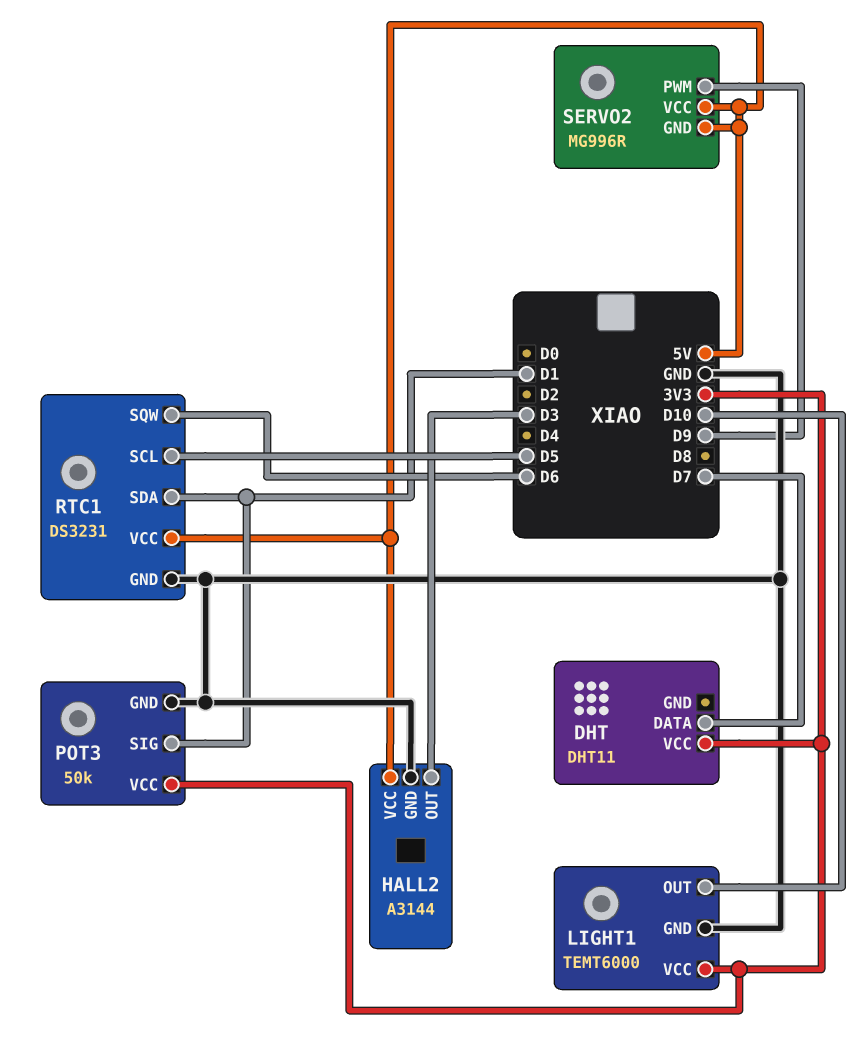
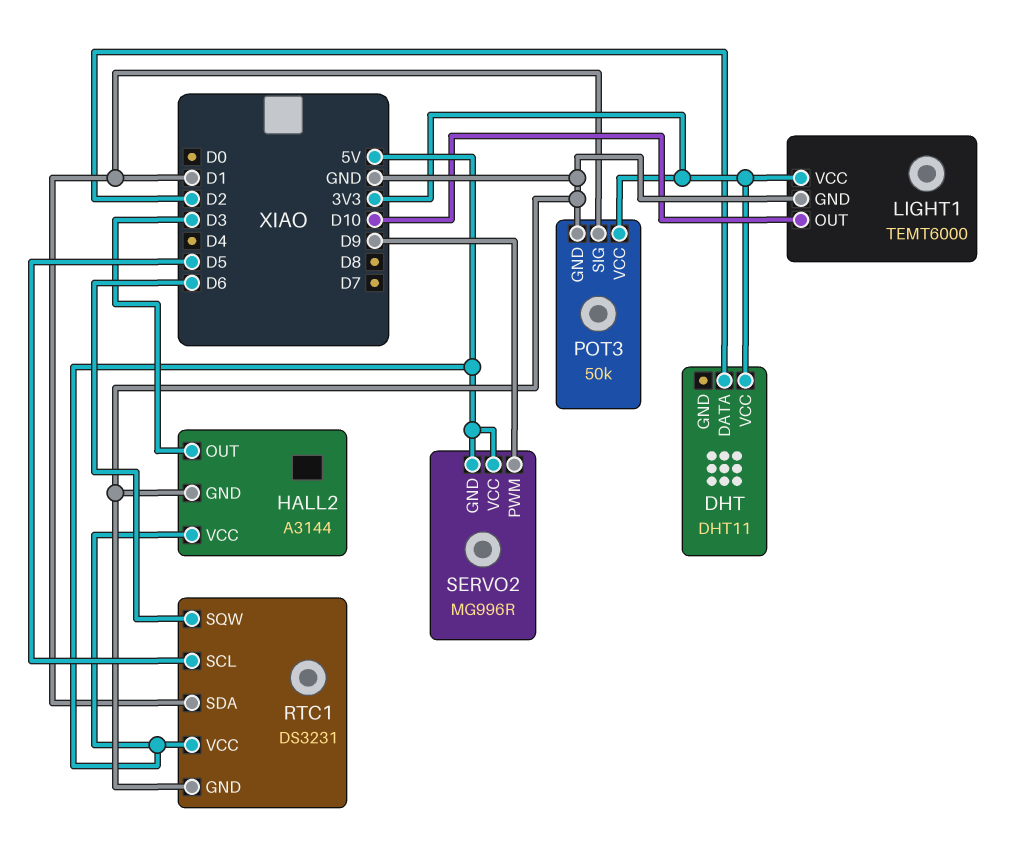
DHT pin DATA: D7 -> D2

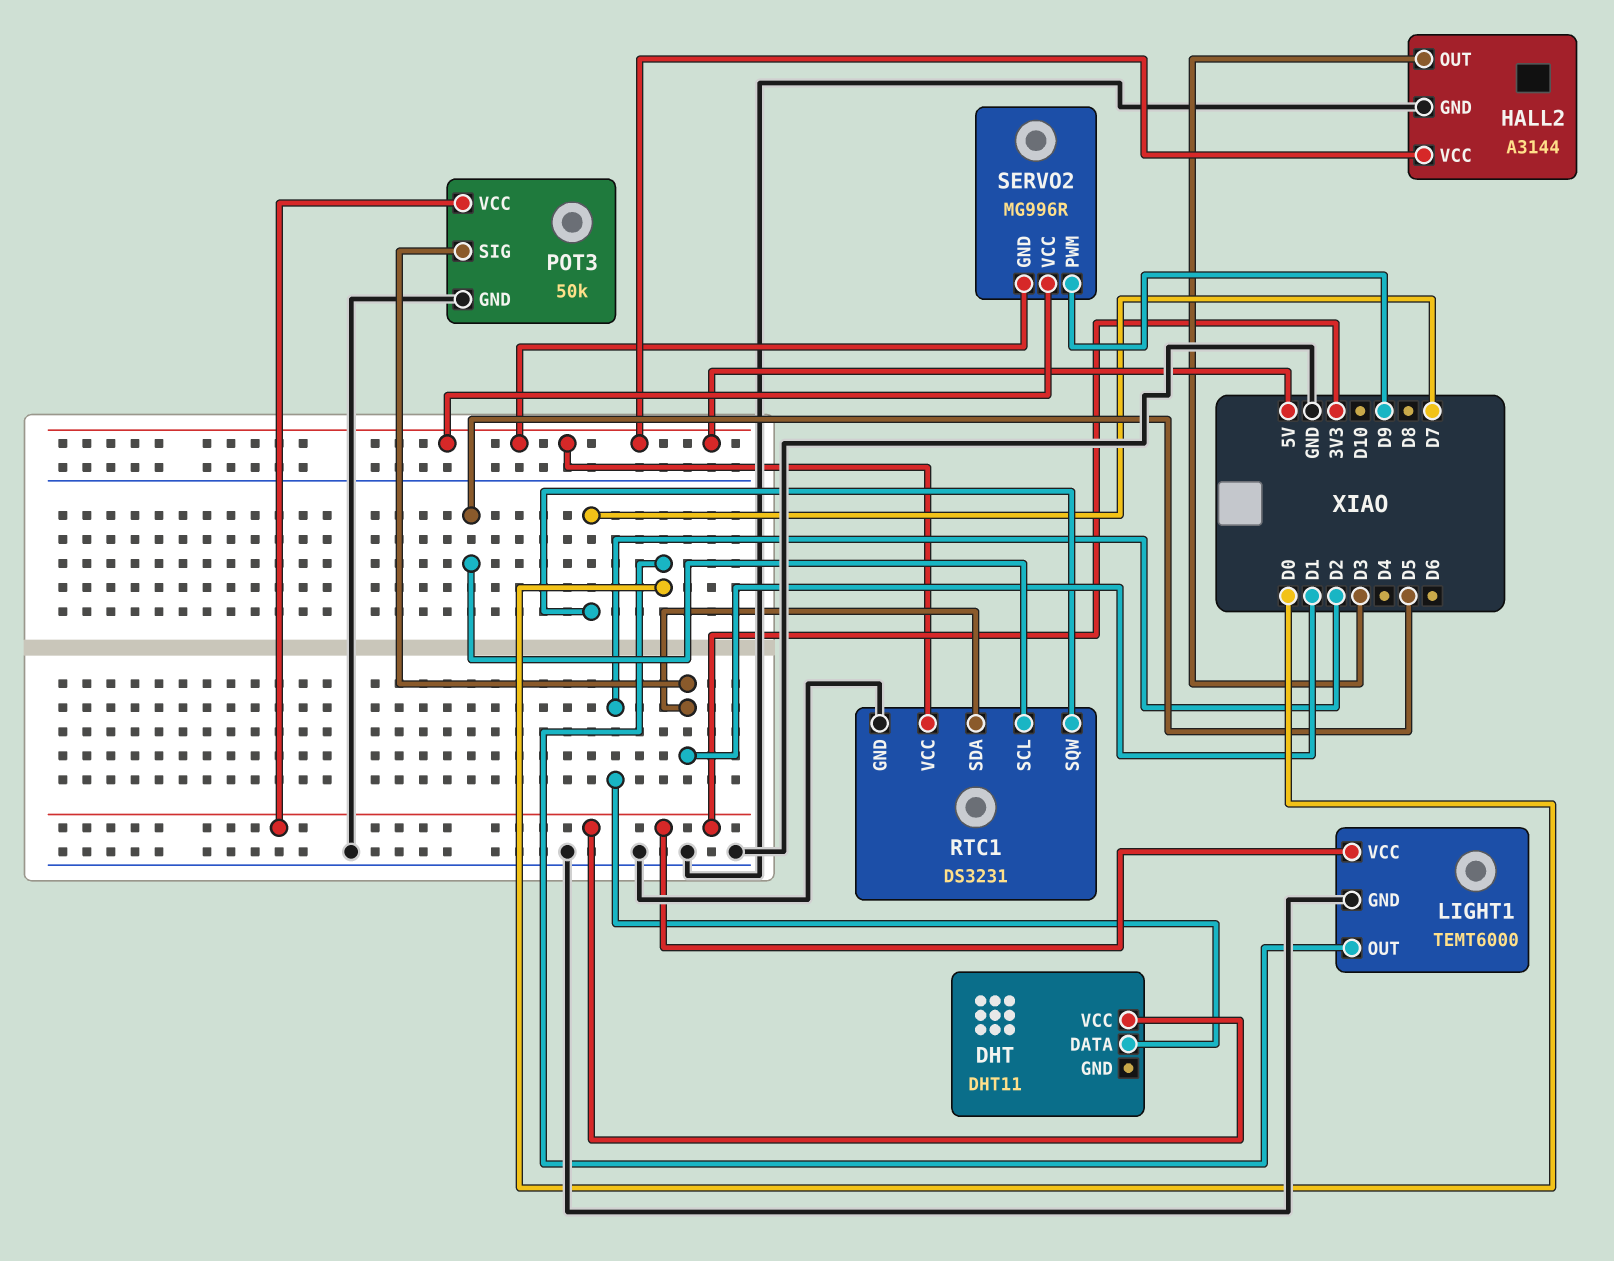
LIGHT1 pin OUT: D10 -> D0
RTC1 pin SQW: D6 -> D7

